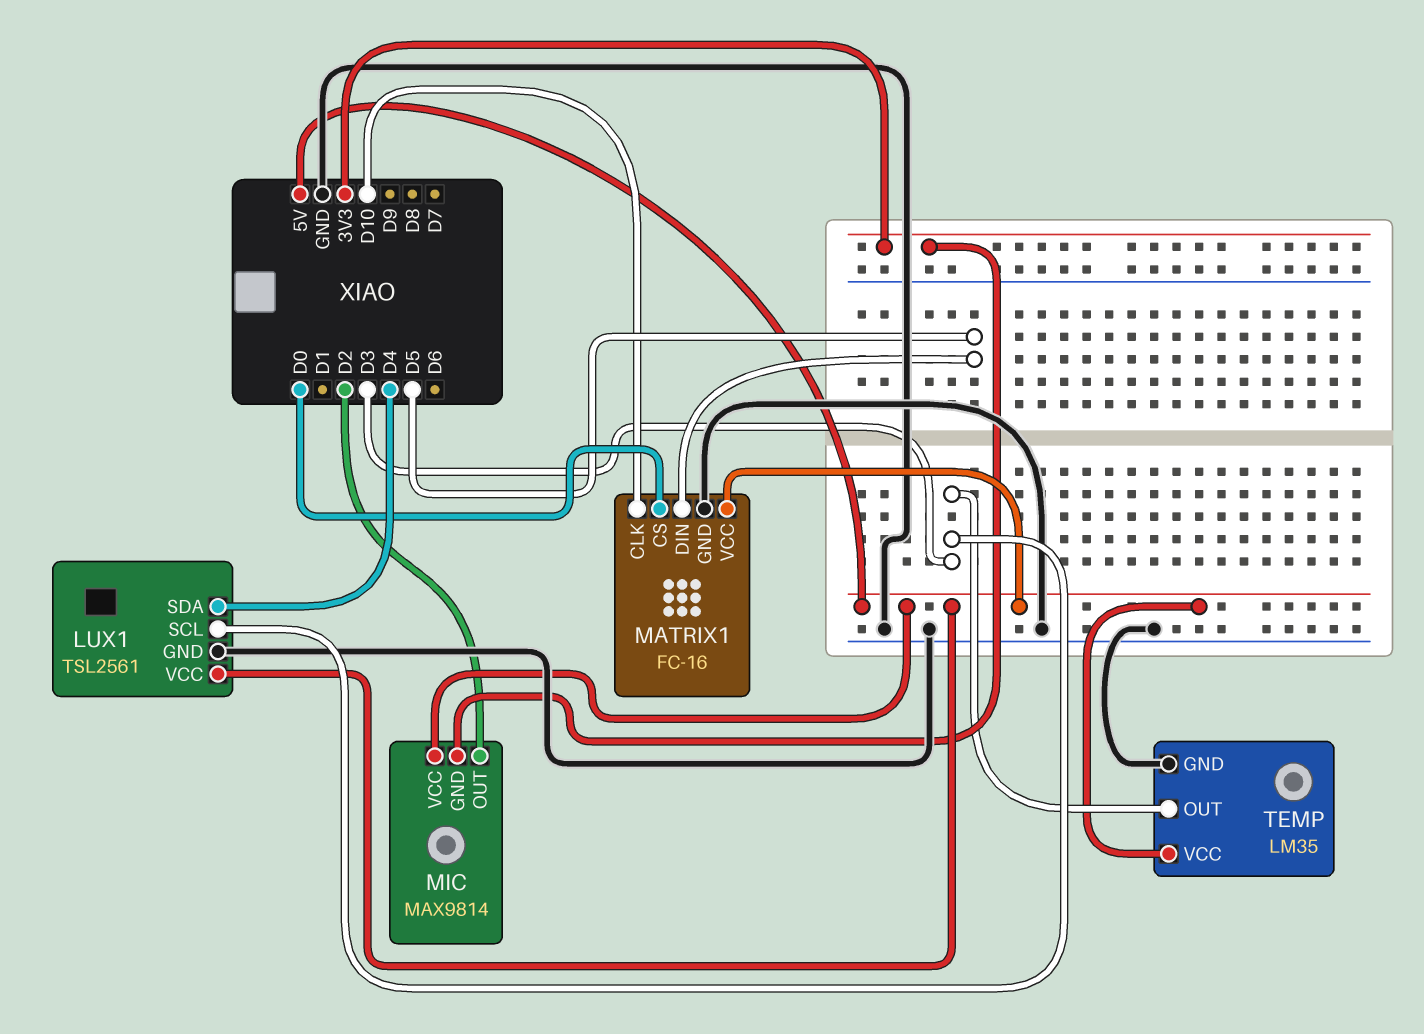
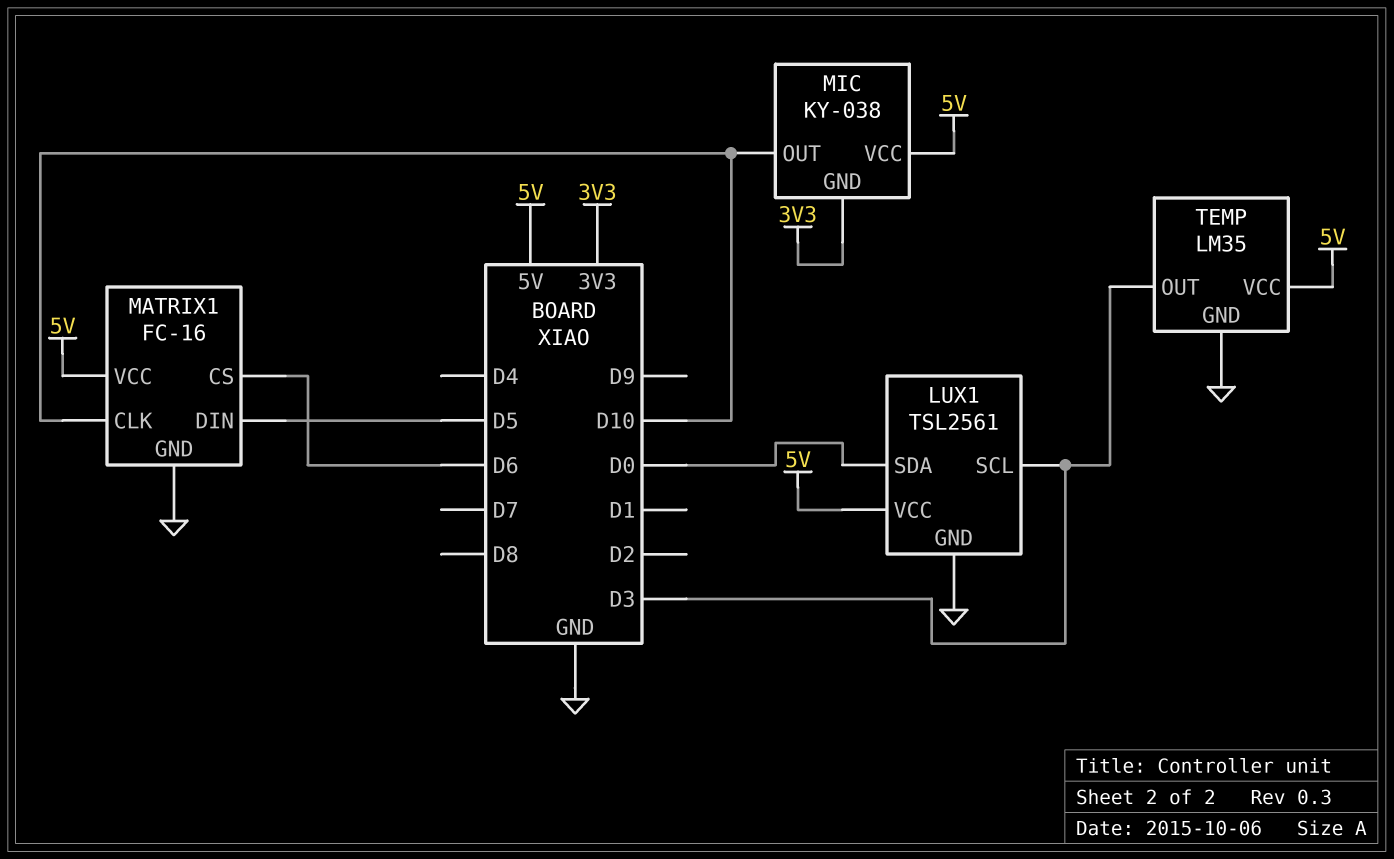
LUX1 pin SDA: D4 -> D0
MATRIX1 pin CS: D0 -> D6
MIC: MAX9814 -> KY-038
MIC pin OUT: D2 -> D10

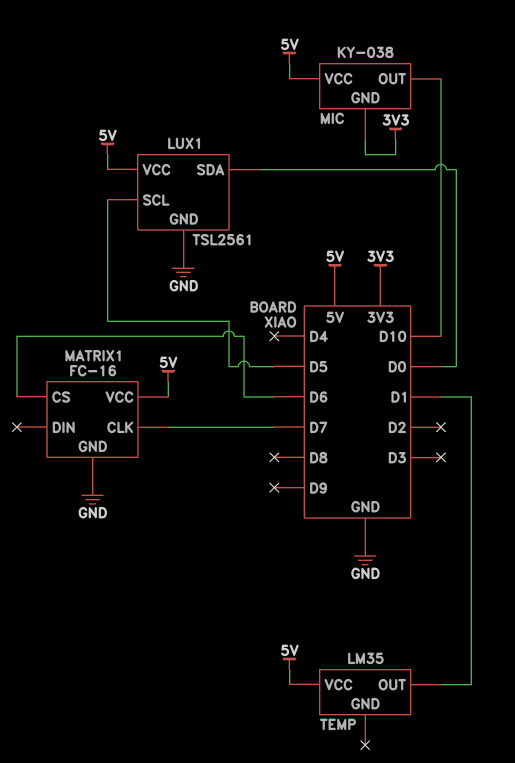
LUX1 pin SCL: D3 -> D5
MATRIX1 pin CLK: D10 -> D7
MATRIX1 pin DIN: D5 -> none
TEMP pin GND: GND -> none
TEMP pin OUT: D3 -> D1

